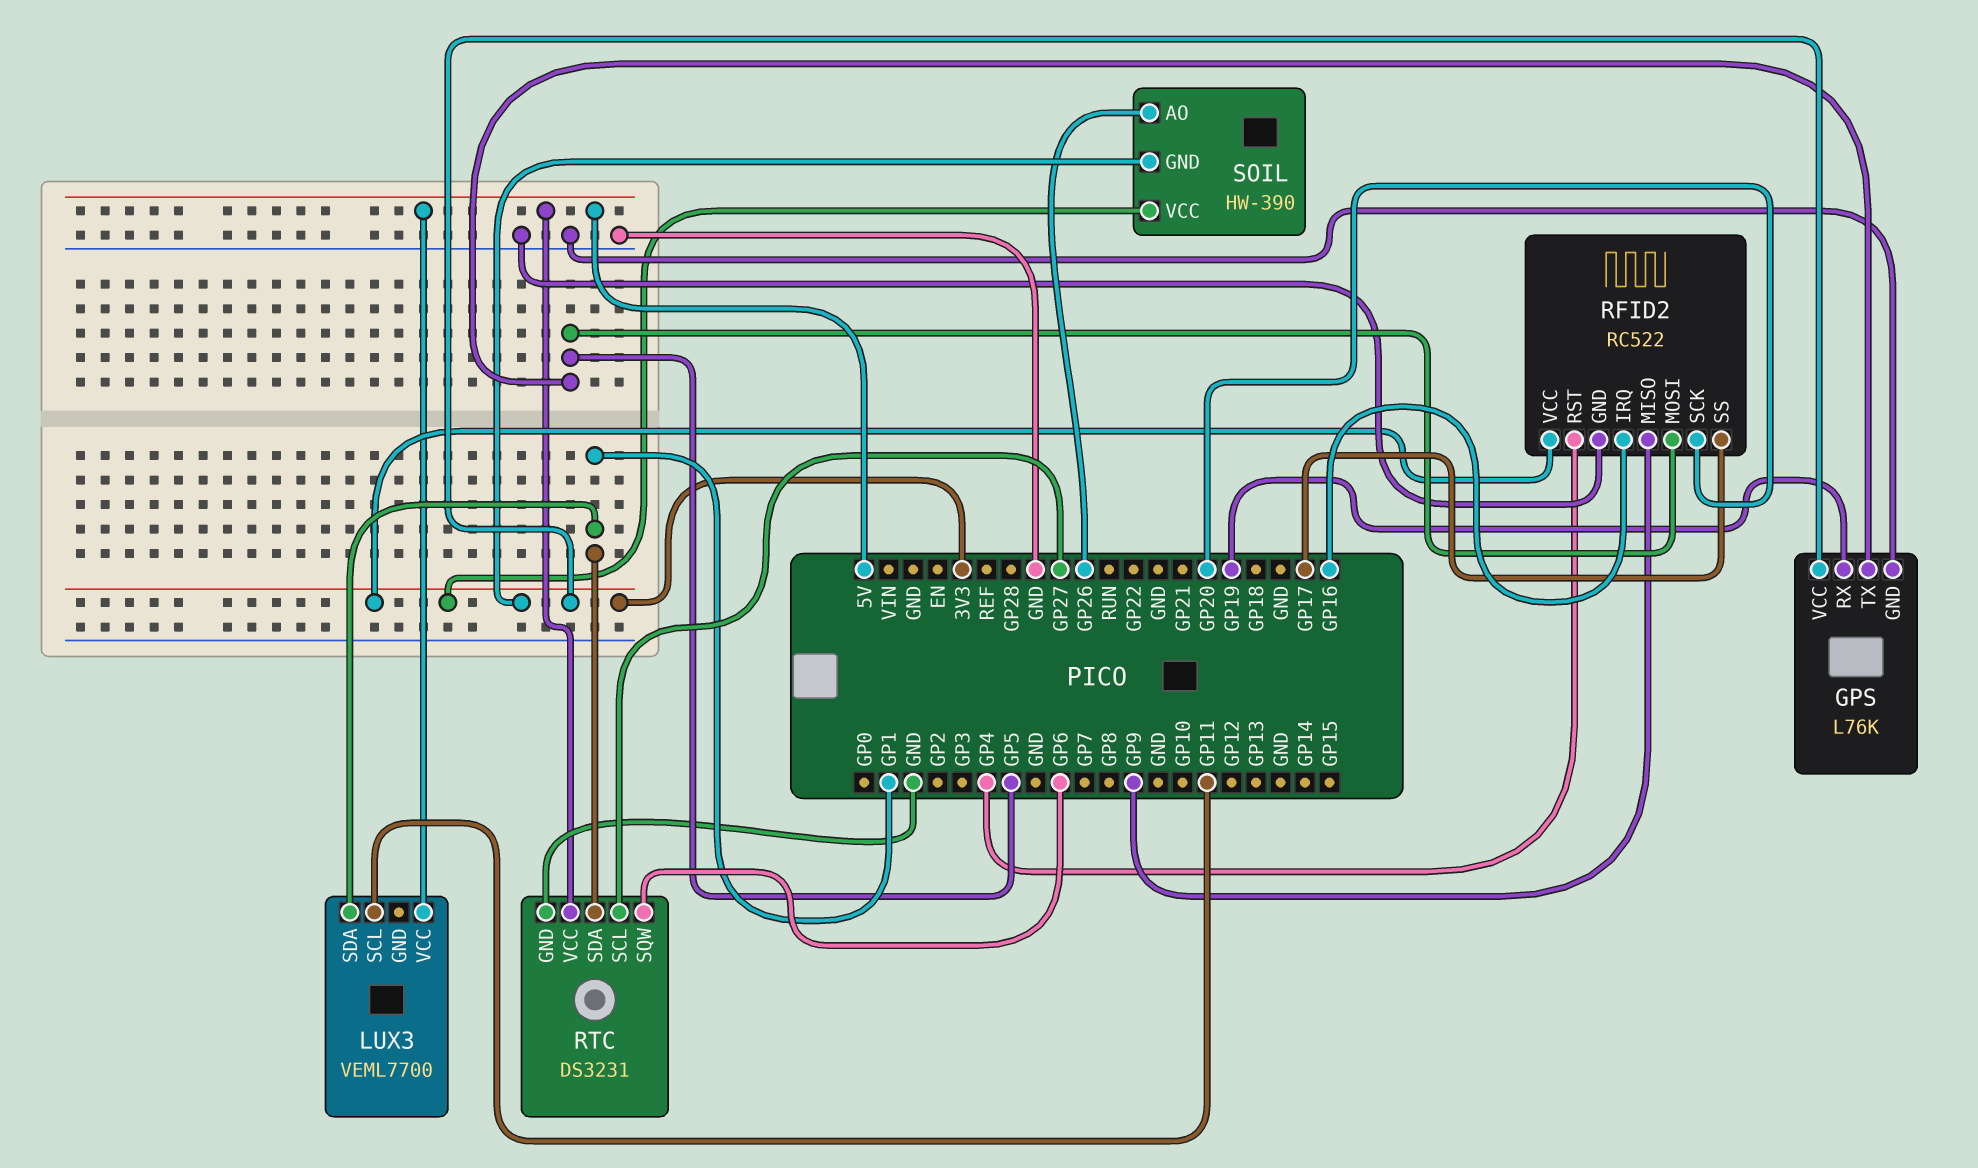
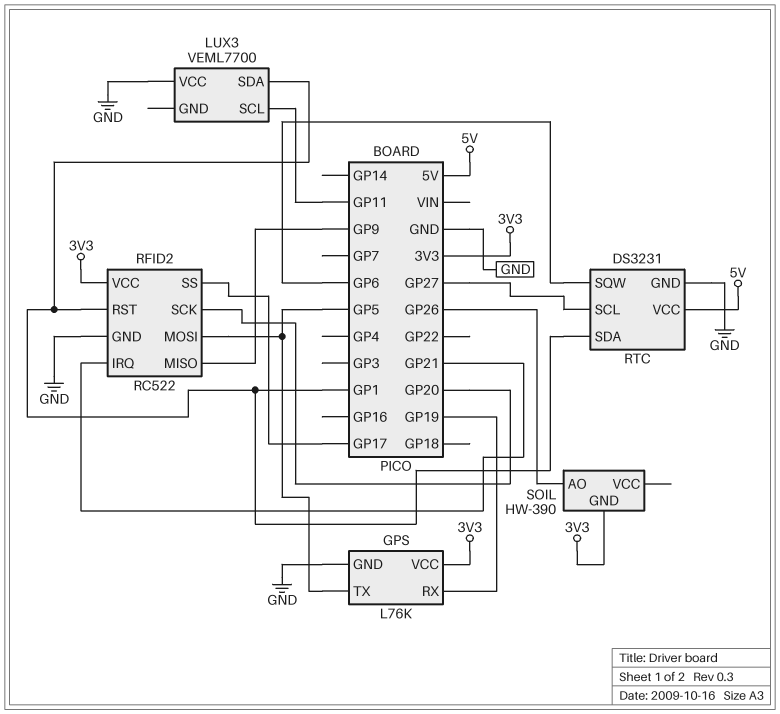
LUX3 pin VCC: 5V -> GND
RFID2 pin IRQ: GP16 -> GP21
RFID2 pin RST: GP4 -> GP1
SOIL pin VCC: 3V3 -> none

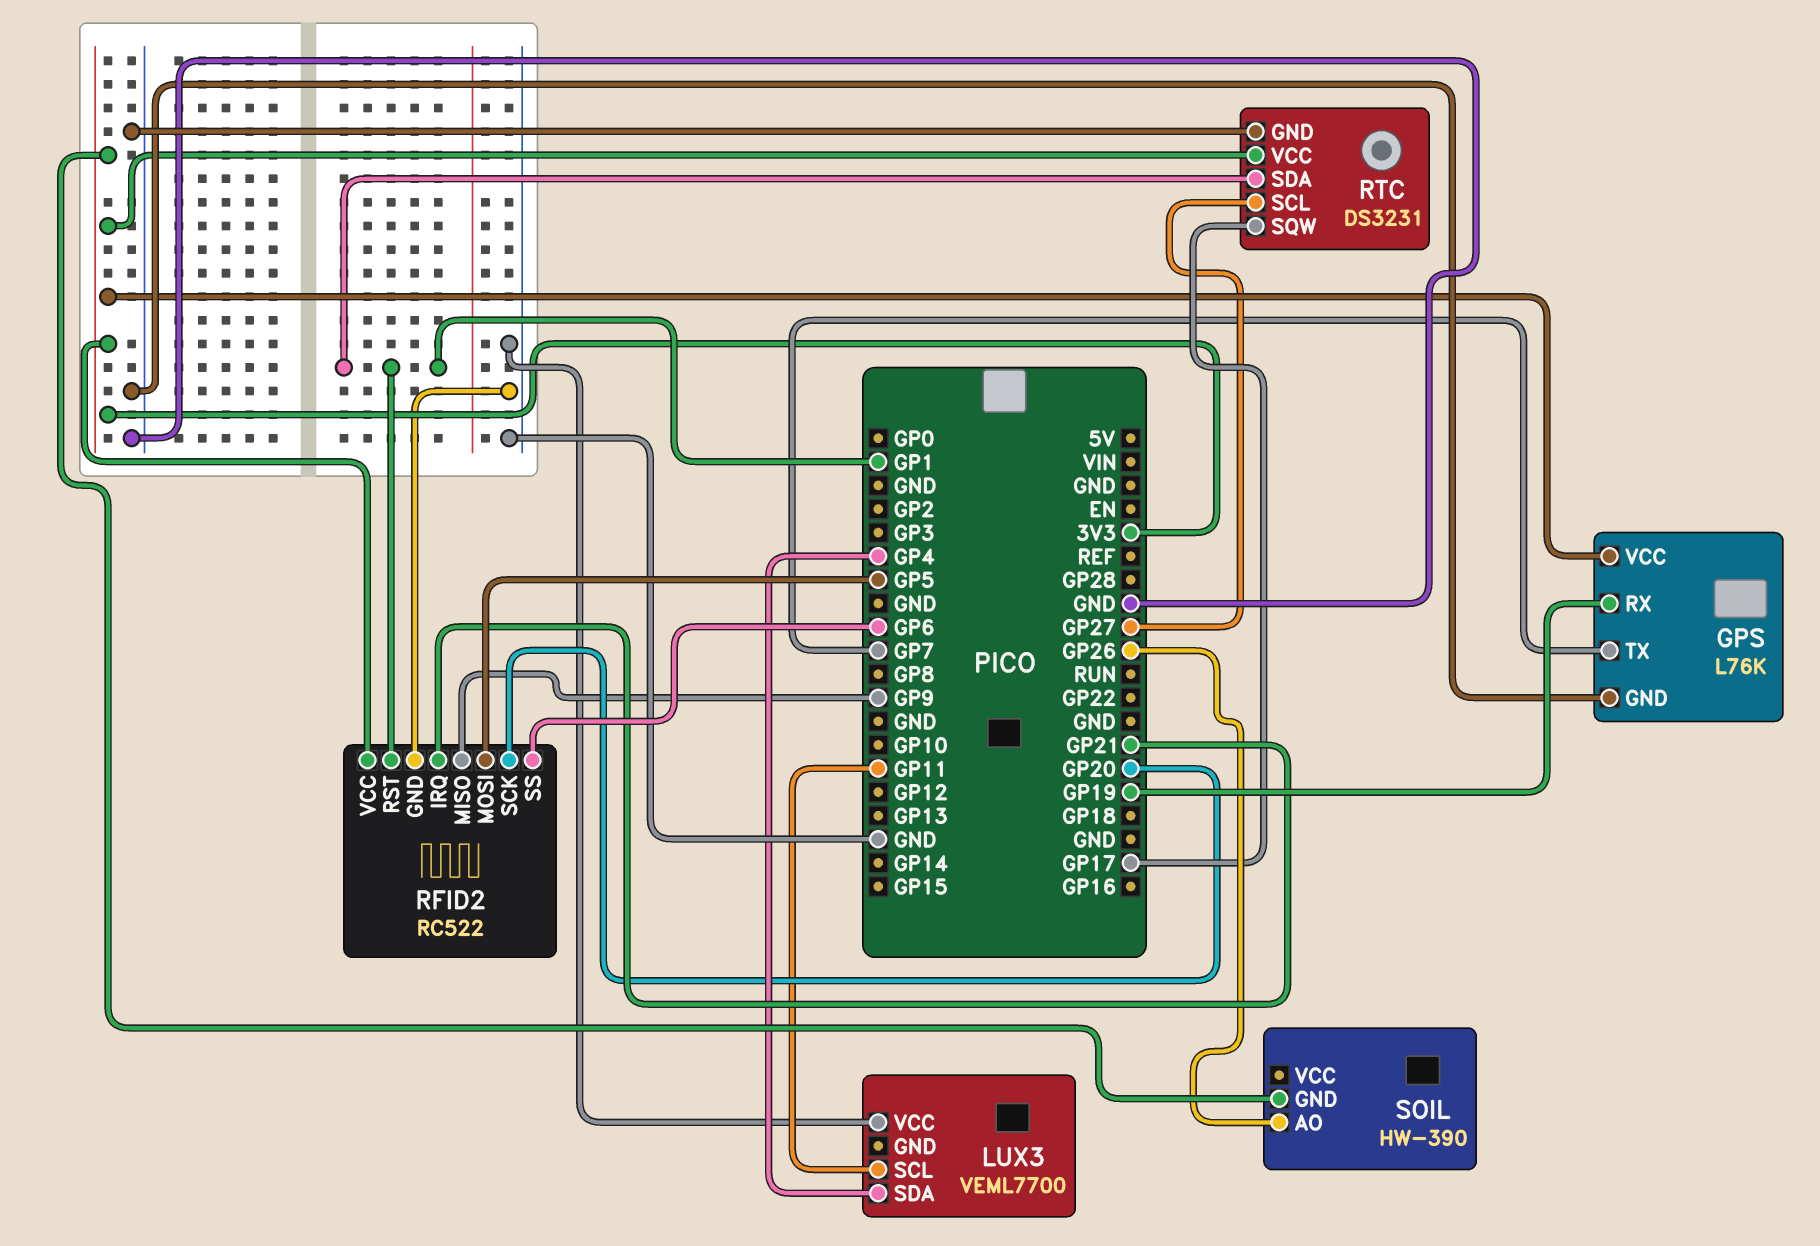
GPS pin TX: GP5 -> GP7
LUX3 pin SDA: GP1 -> GP4
RFID2 pin SS: GP17 -> GP6
RTC pin SQW: GP6 -> GP17
RTC pin VCC: 5V -> 3V3

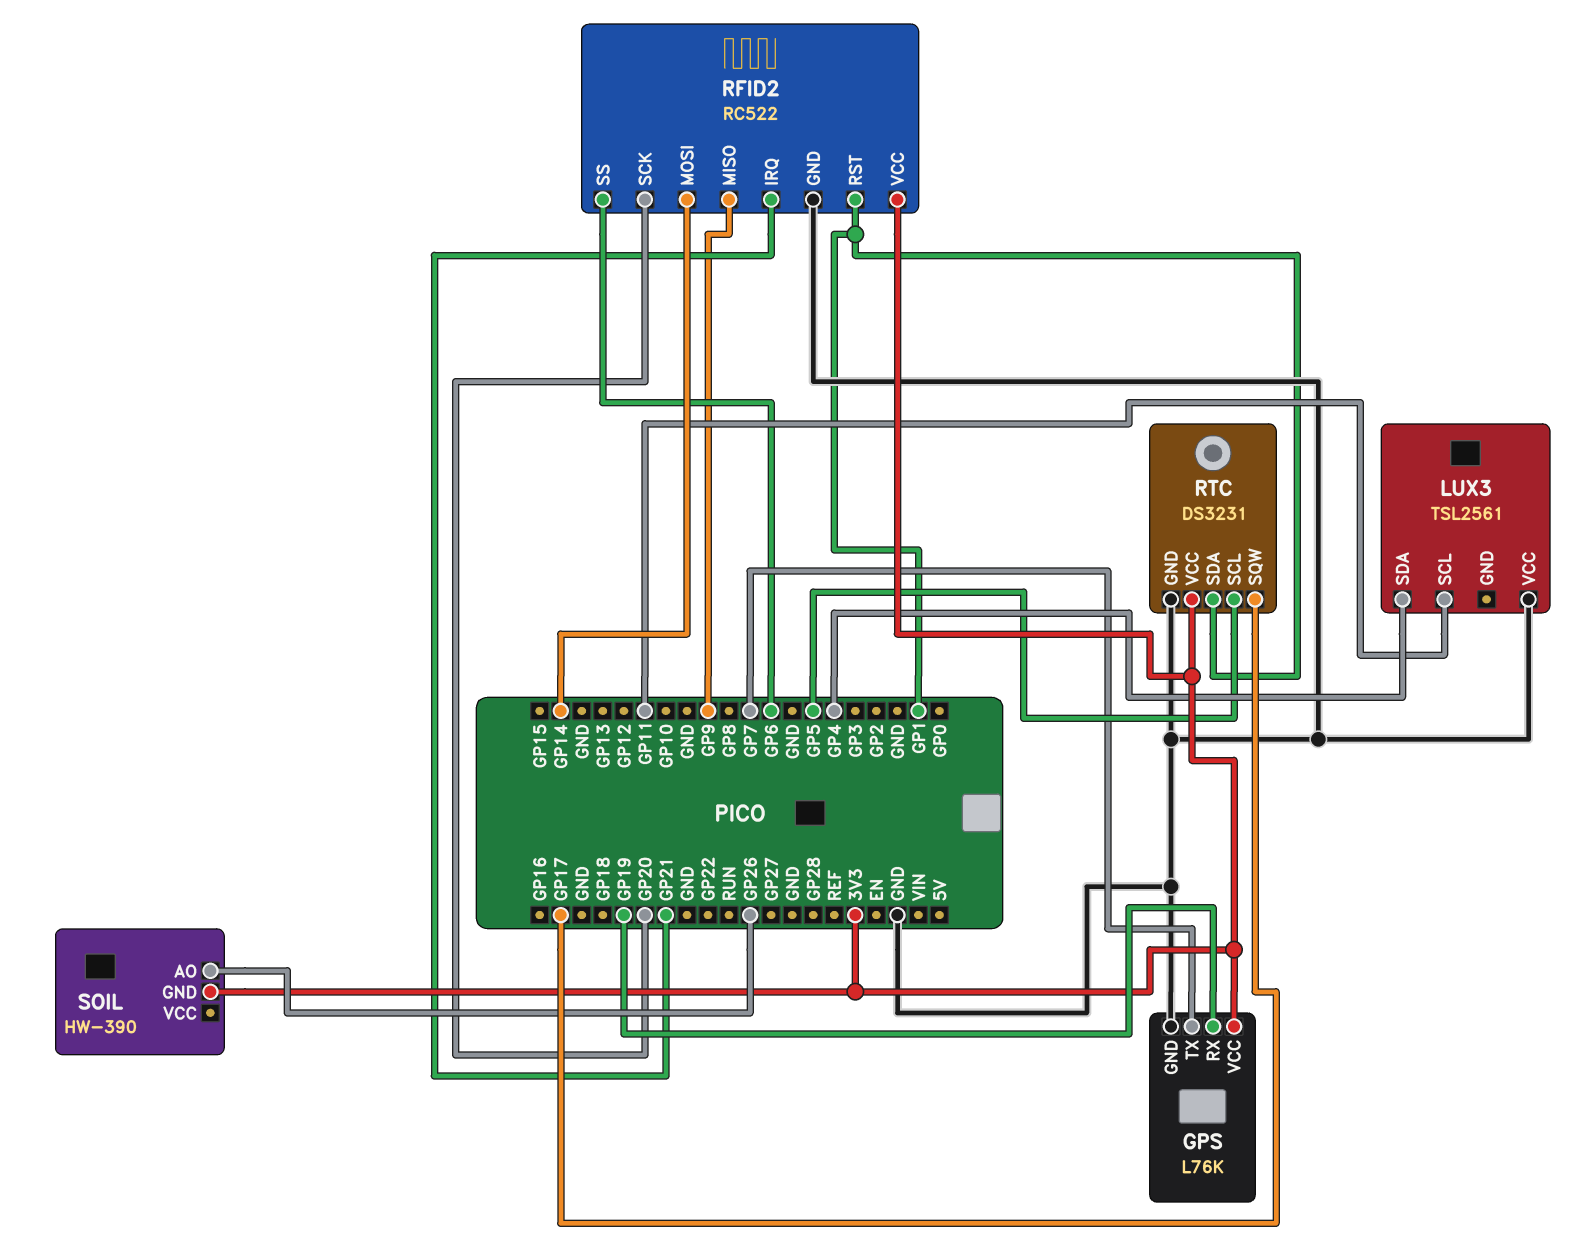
LUX3: VEML7700 -> TSL2561
RFID2 pin MOSI: GP5 -> GP14
RTC pin SCL: GP27 -> GP5

